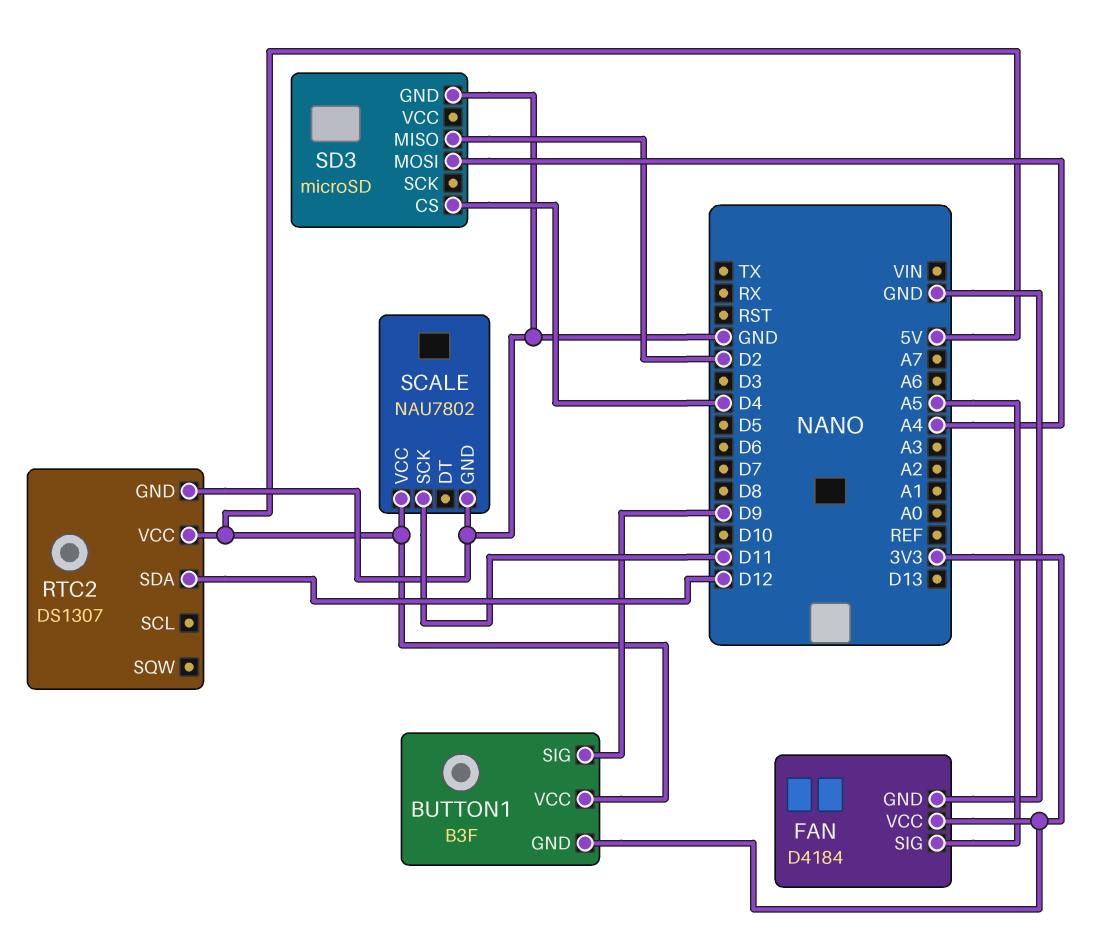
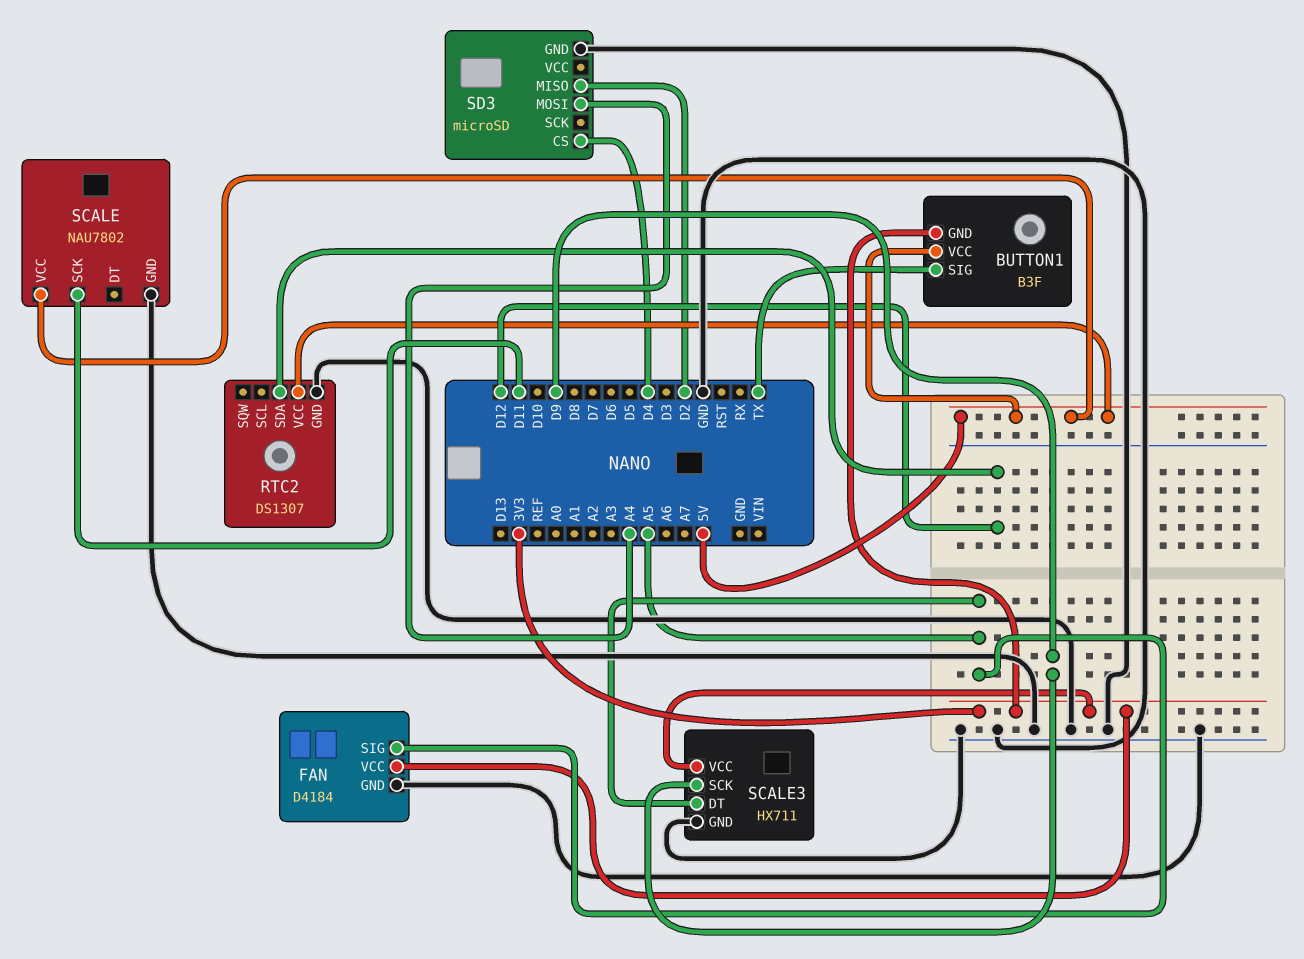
BUTTON1 pin SIG: D9 -> TX
SCALE3: none -> HX711
SCALE3 pin DT: none -> A5
SCALE3 pin GND: none -> GND
SCALE3 pin SCK: none -> D9
SCALE3 pin VCC: none -> 3V3

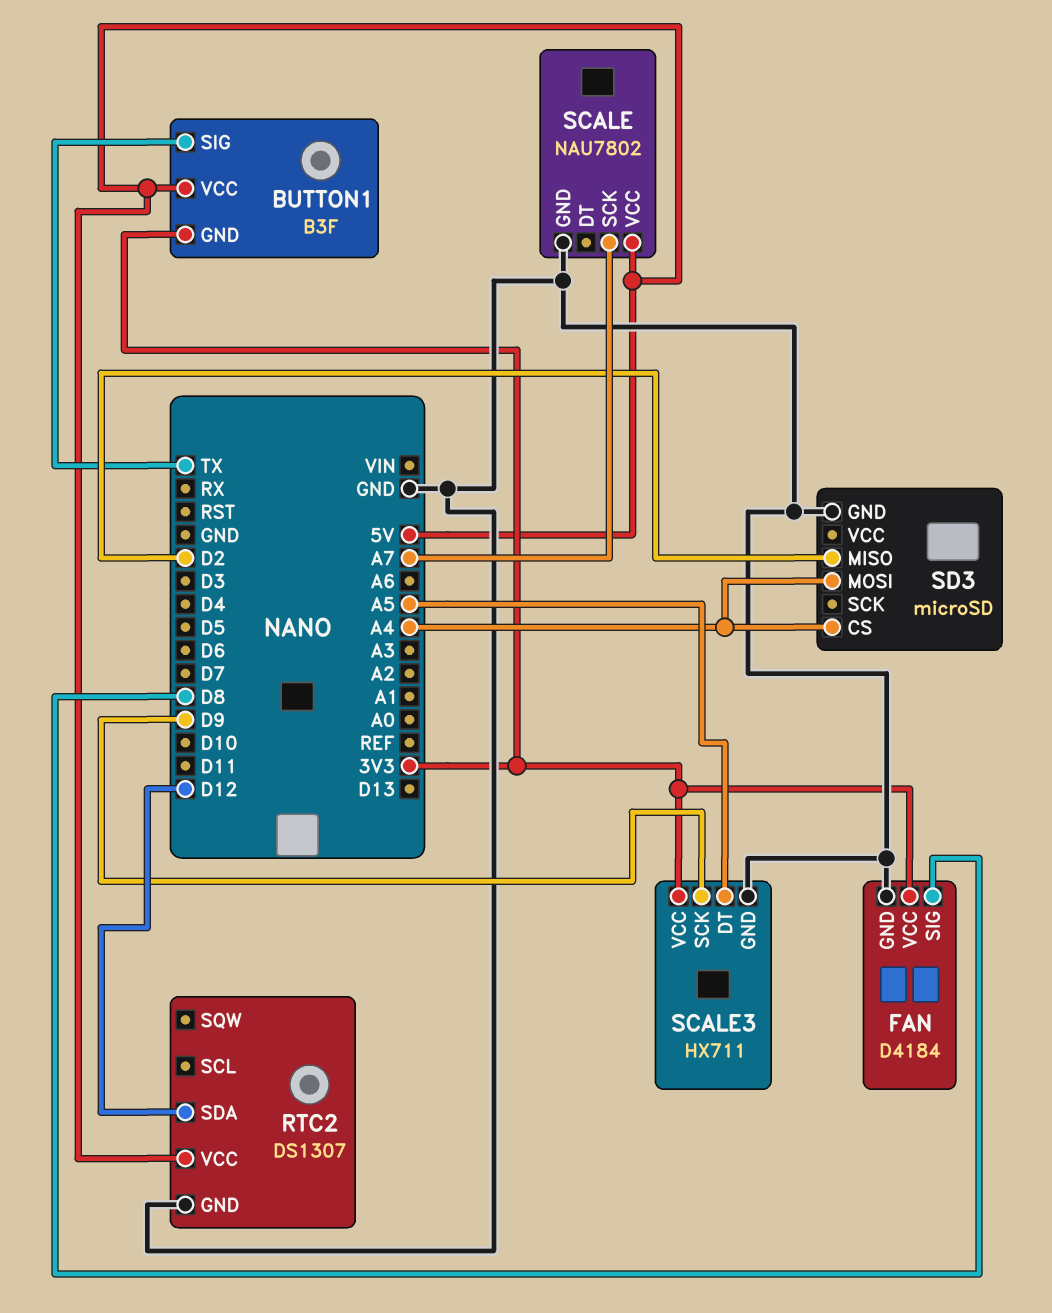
FAN pin SIG: A5 -> D8
SCALE pin SCK: D11 -> A7
SD3 pin CS: D4 -> A4

